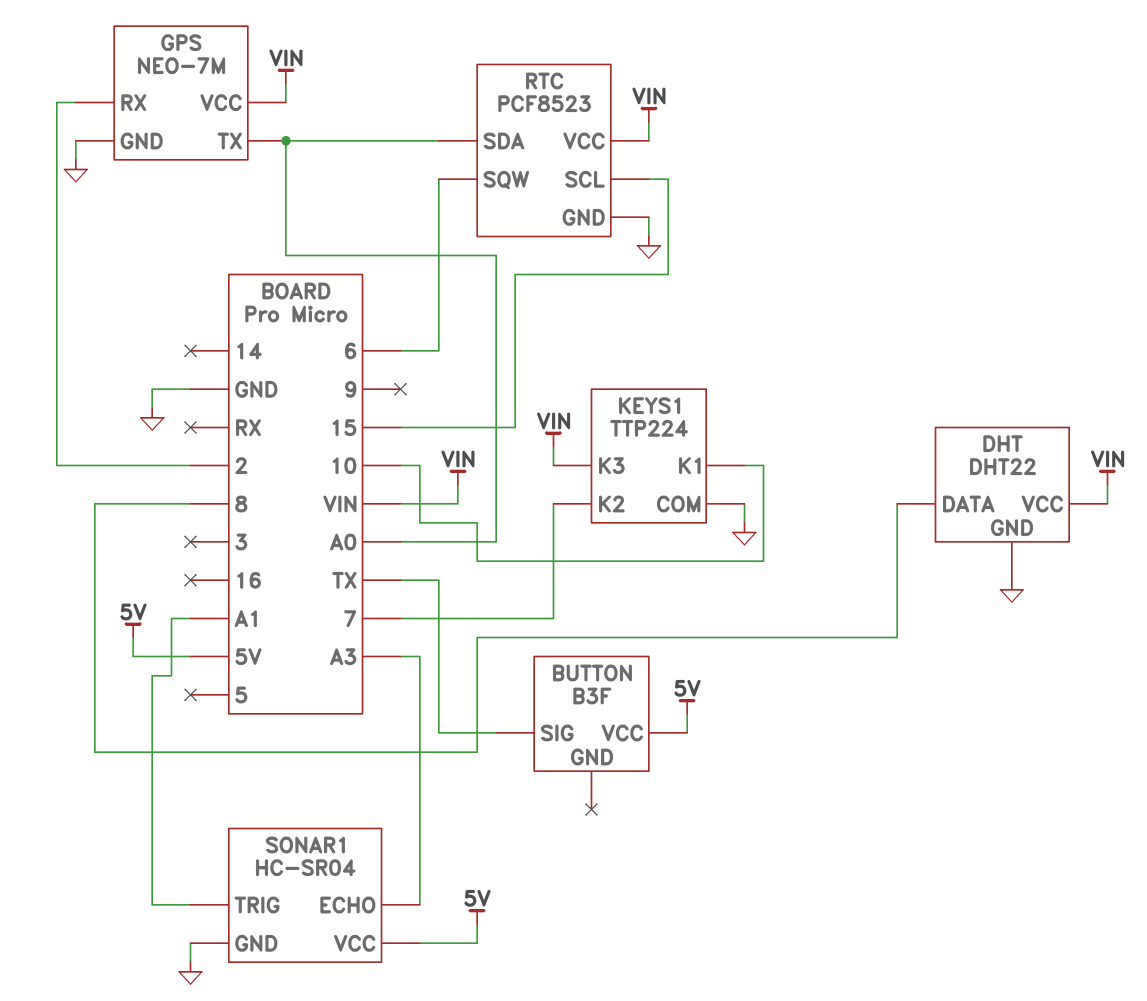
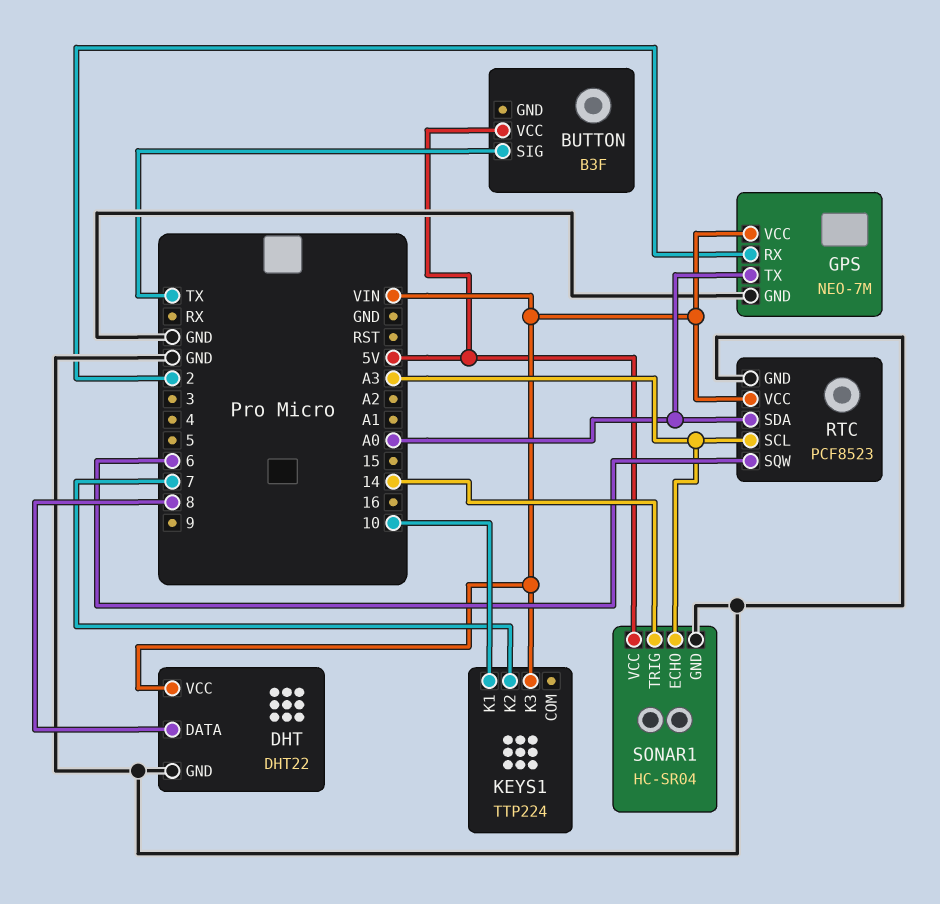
KEYS1 pin COM: GND -> none
RTC pin SCL: 15 -> A3
SONAR1 pin TRIG: A1 -> 14

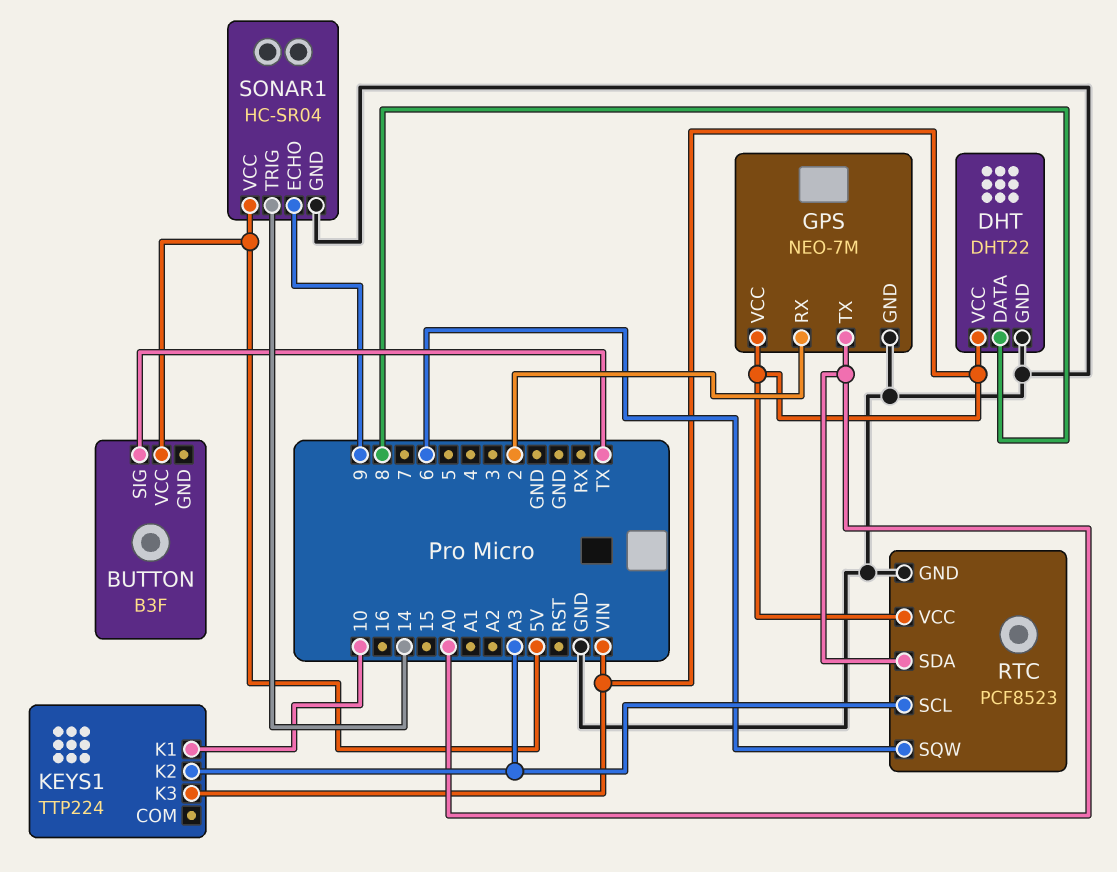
KEYS1 pin K2: 7 -> A3
SONAR1 pin ECHO: A3 -> 9

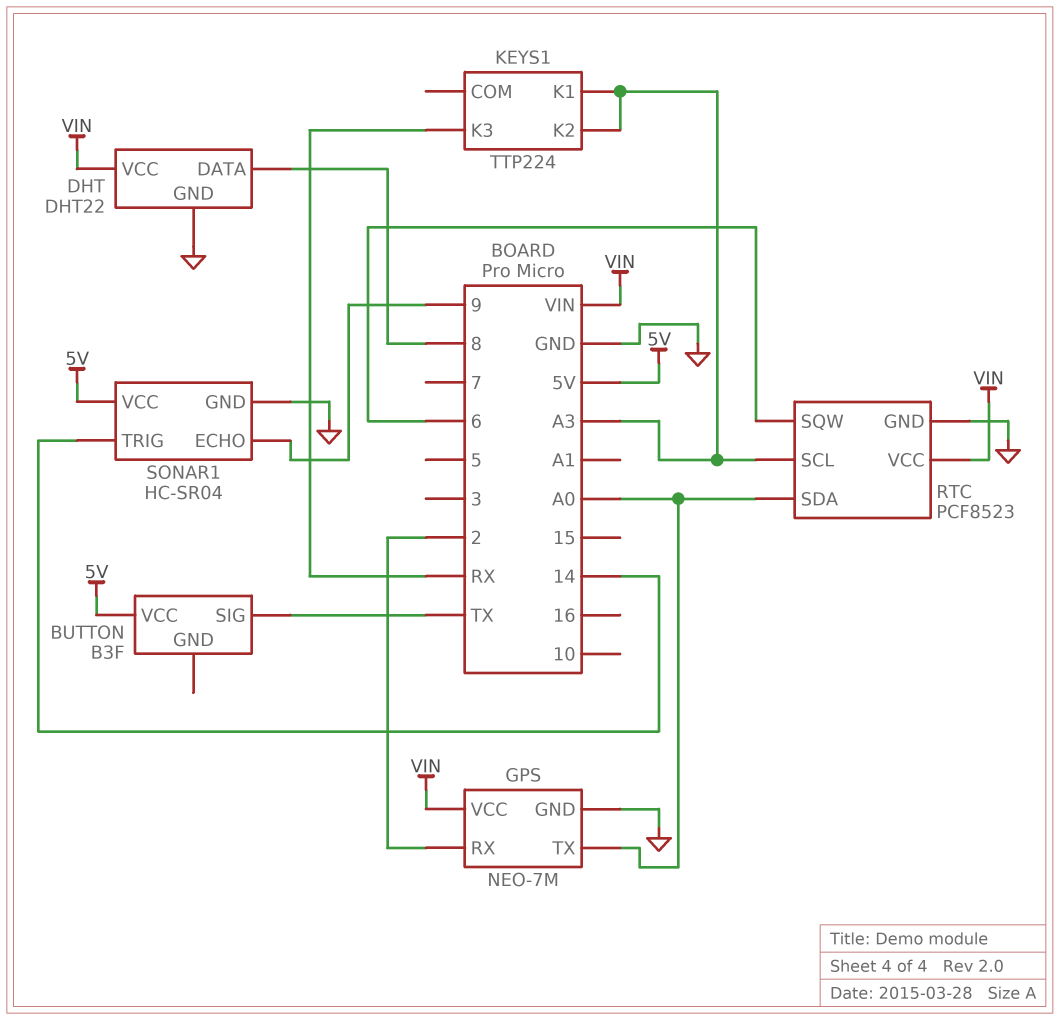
KEYS1 pin K1: 10 -> A3
KEYS1 pin K3: VIN -> RX

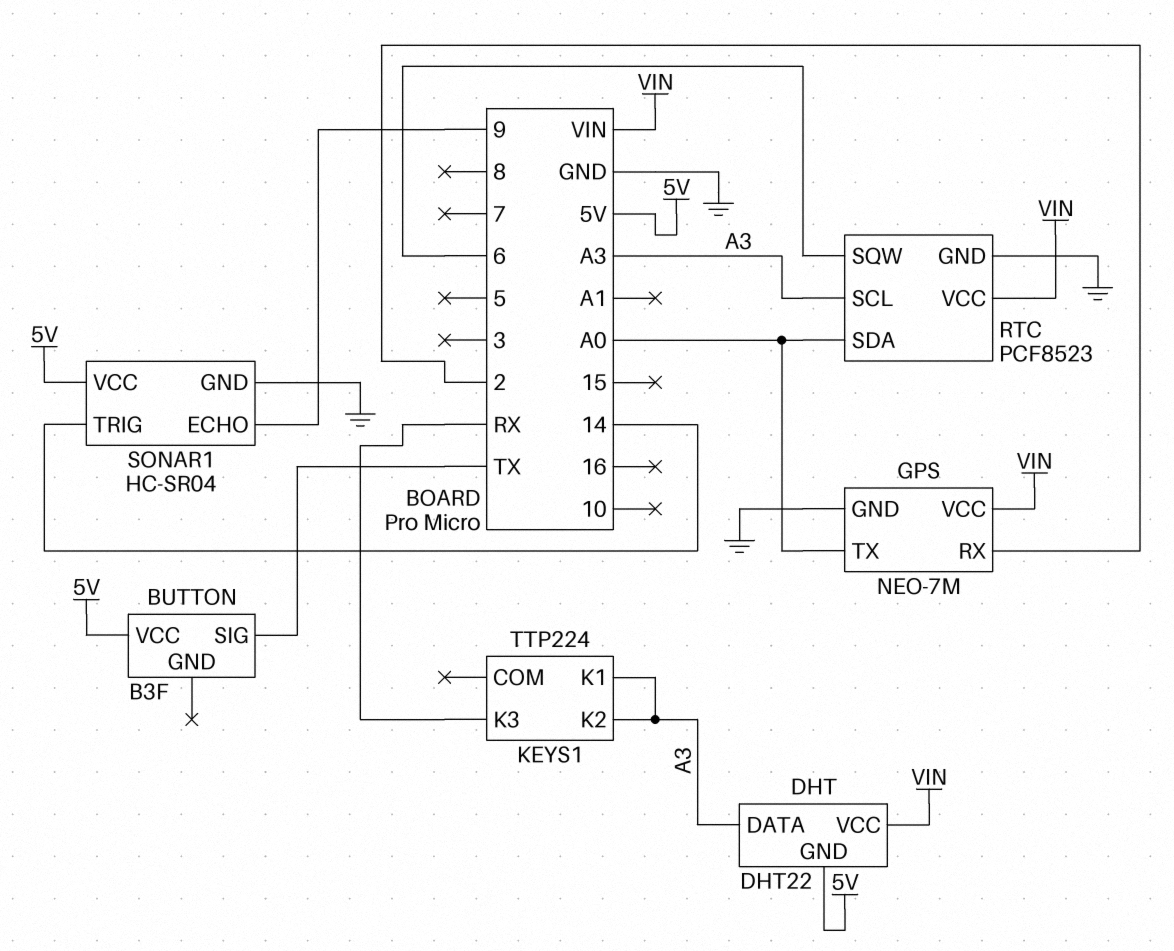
DHT pin DATA: 8 -> A3
DHT pin GND: GND -> 5V

